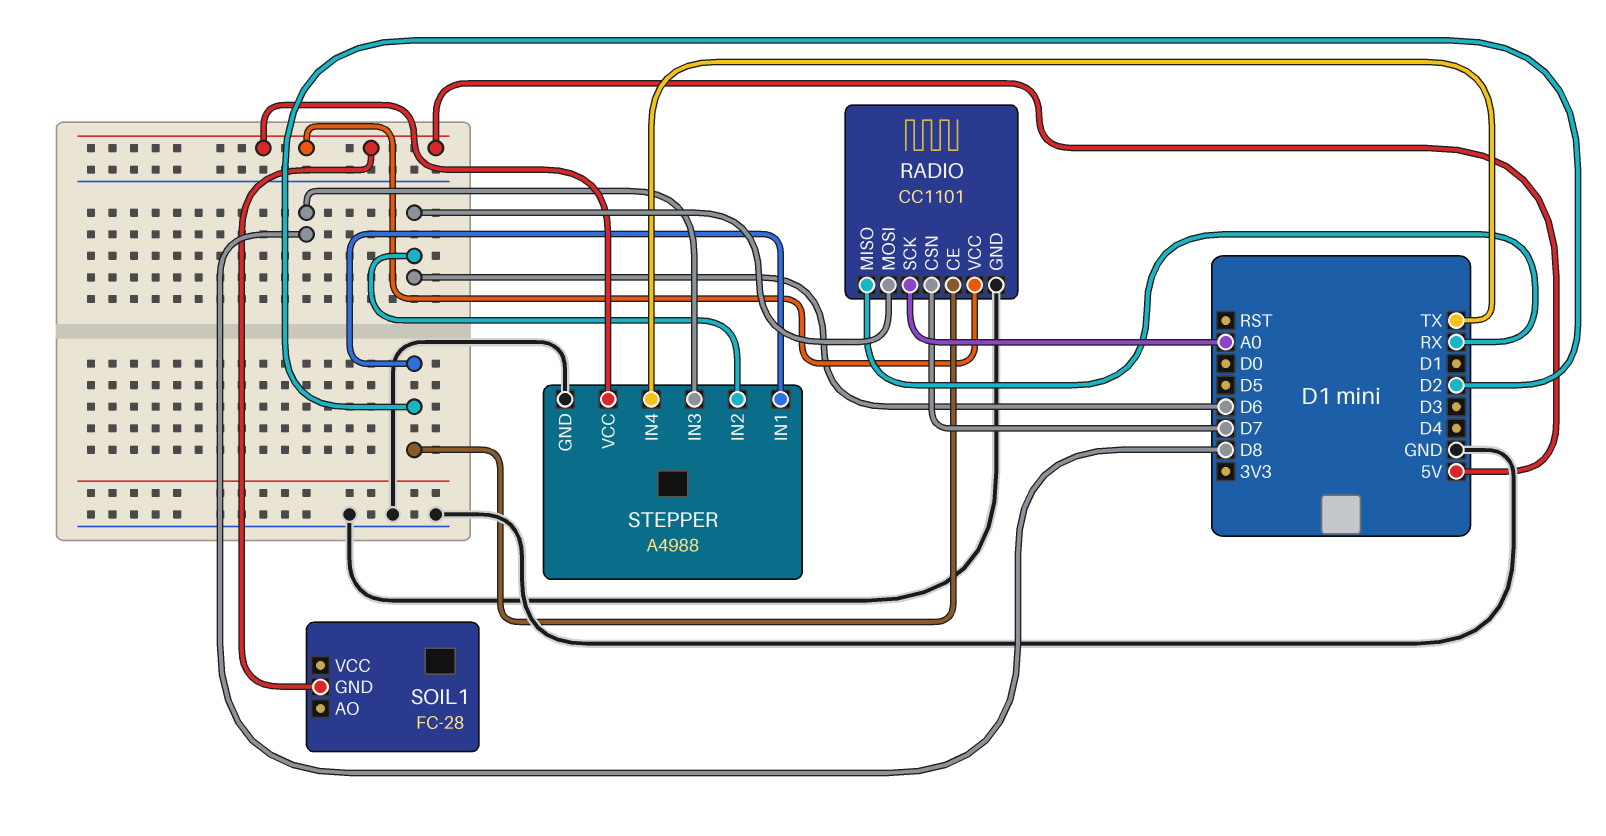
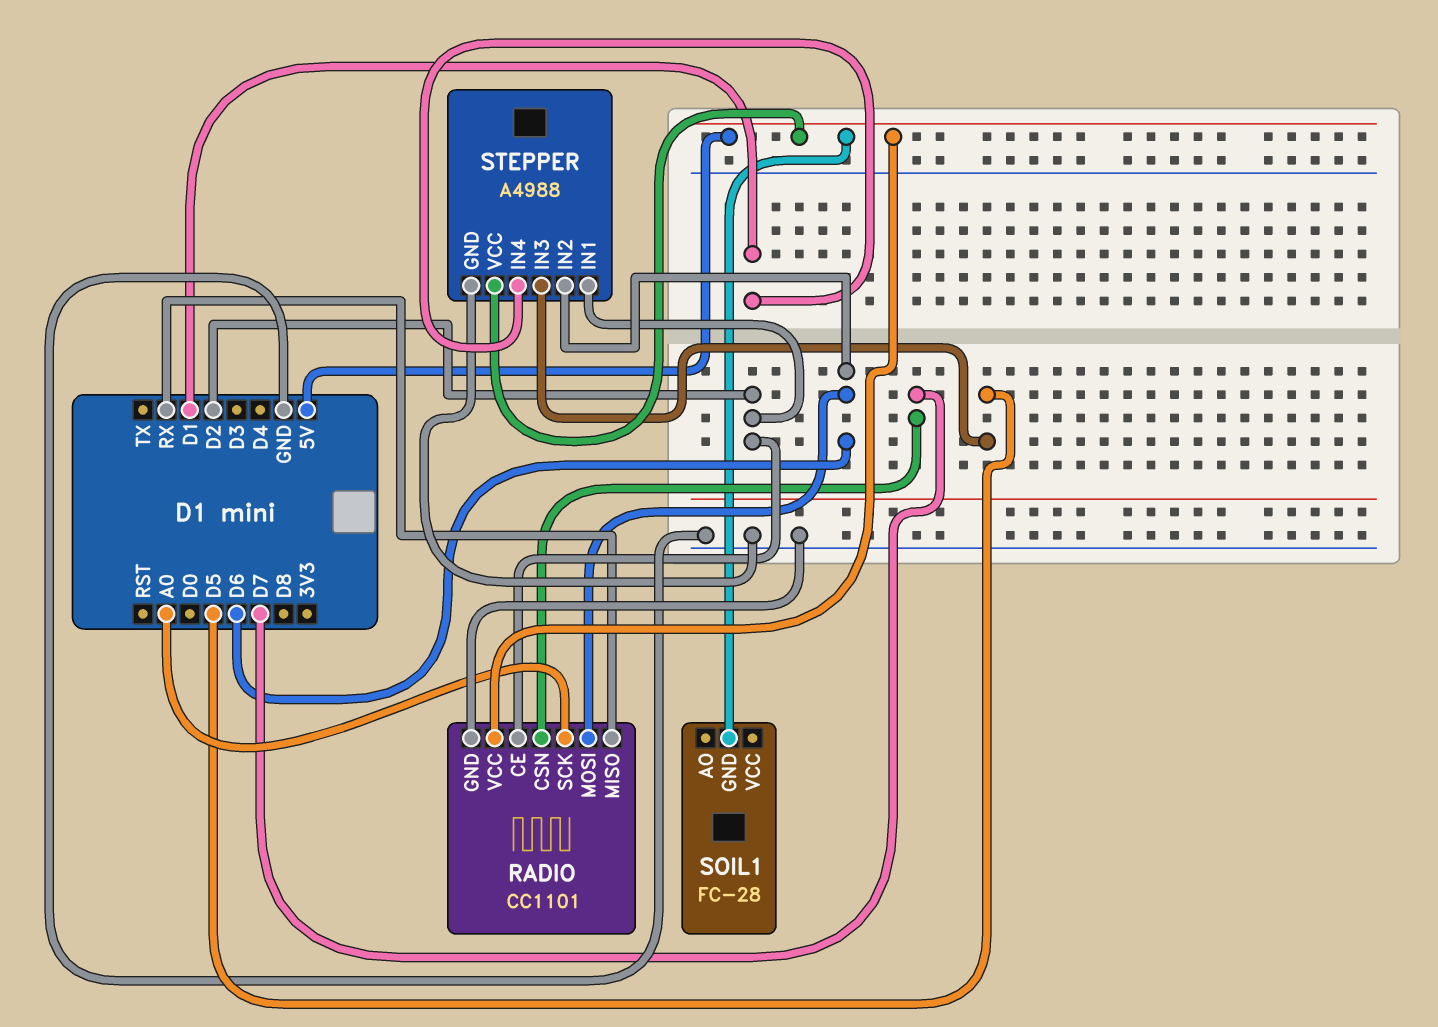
STEPPER pin IN3: D8 -> D5
STEPPER pin IN4: TX -> D1

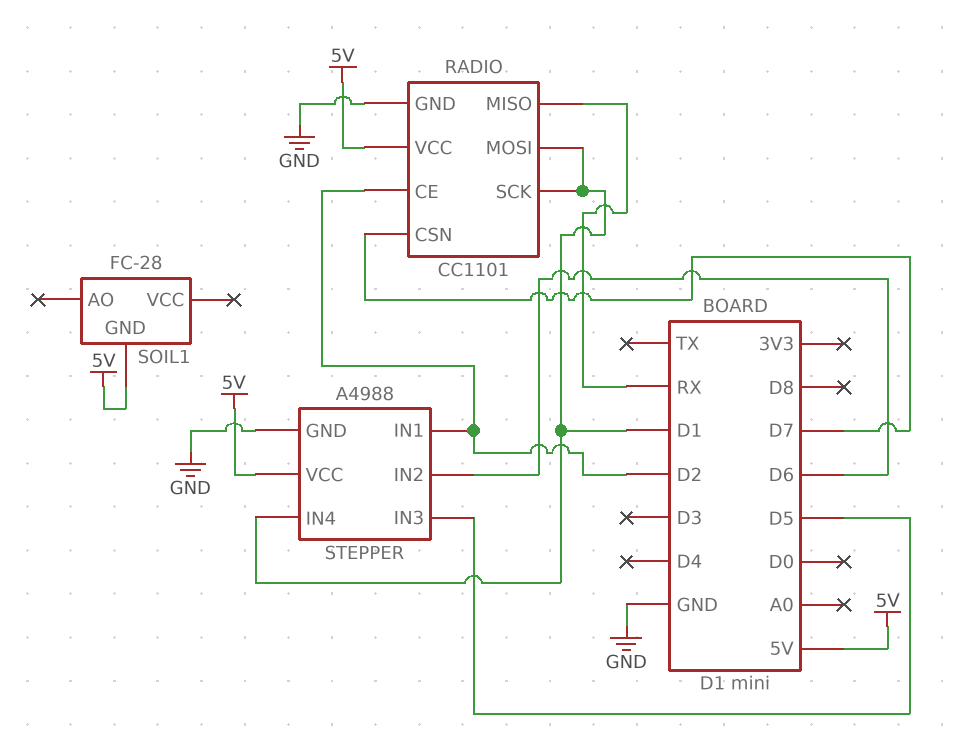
RADIO pin MOSI: D6 -> D1
RADIO pin SCK: A0 -> D1

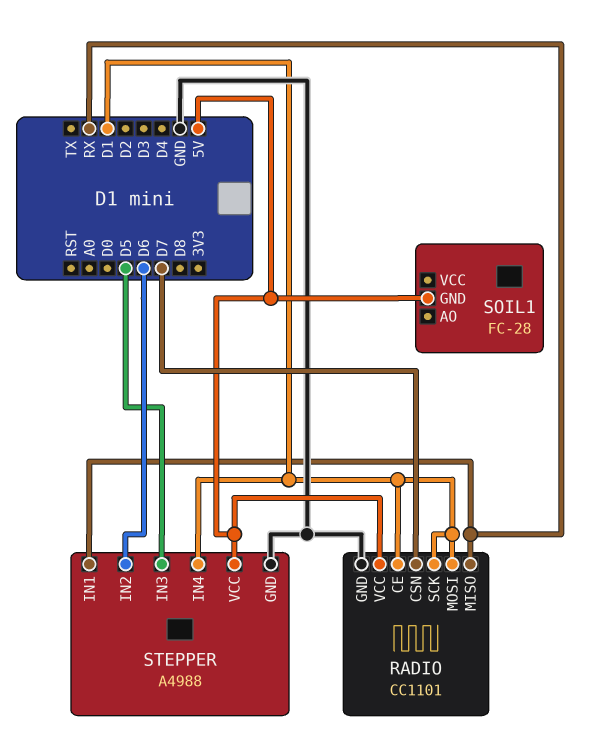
RADIO pin CE: D2 -> D1
STEPPER pin IN1: D2 -> RX

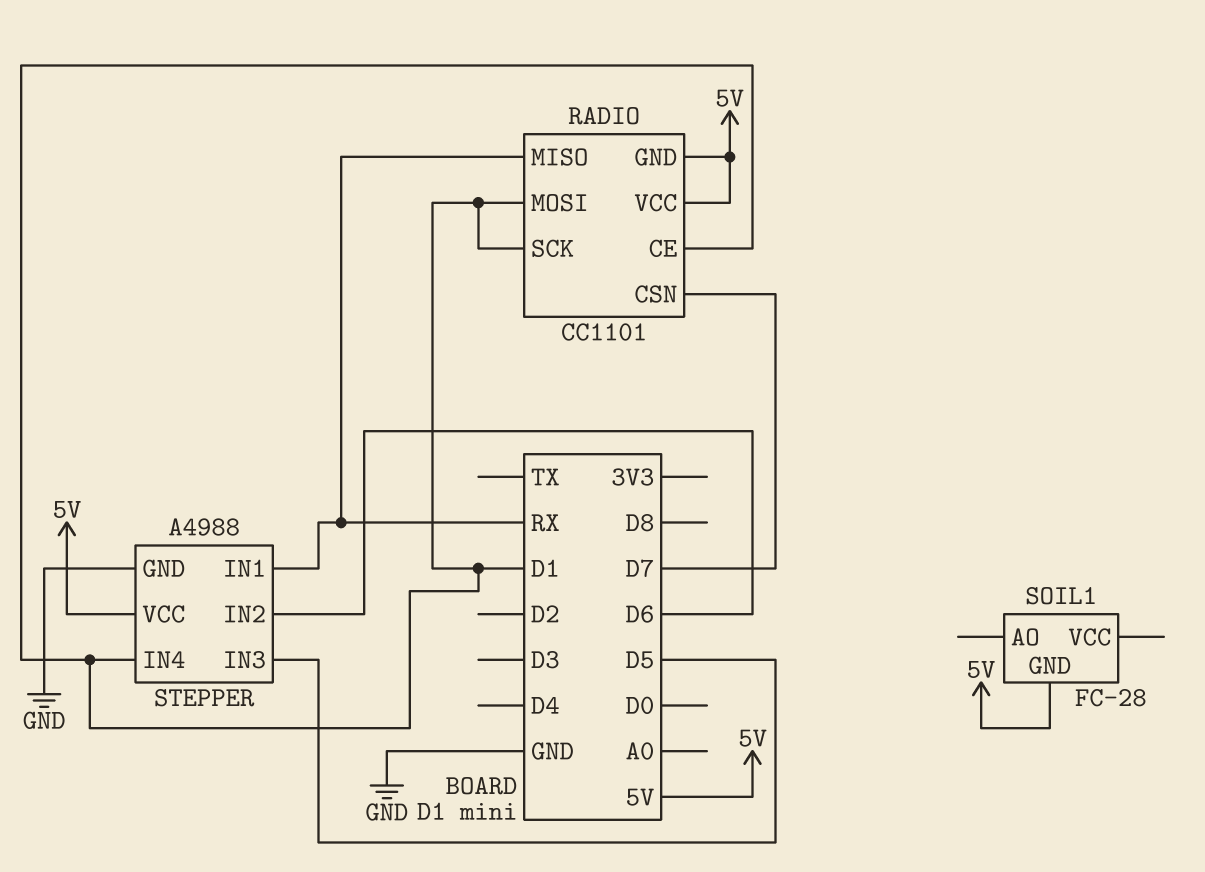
RADIO pin GND: GND -> 5V

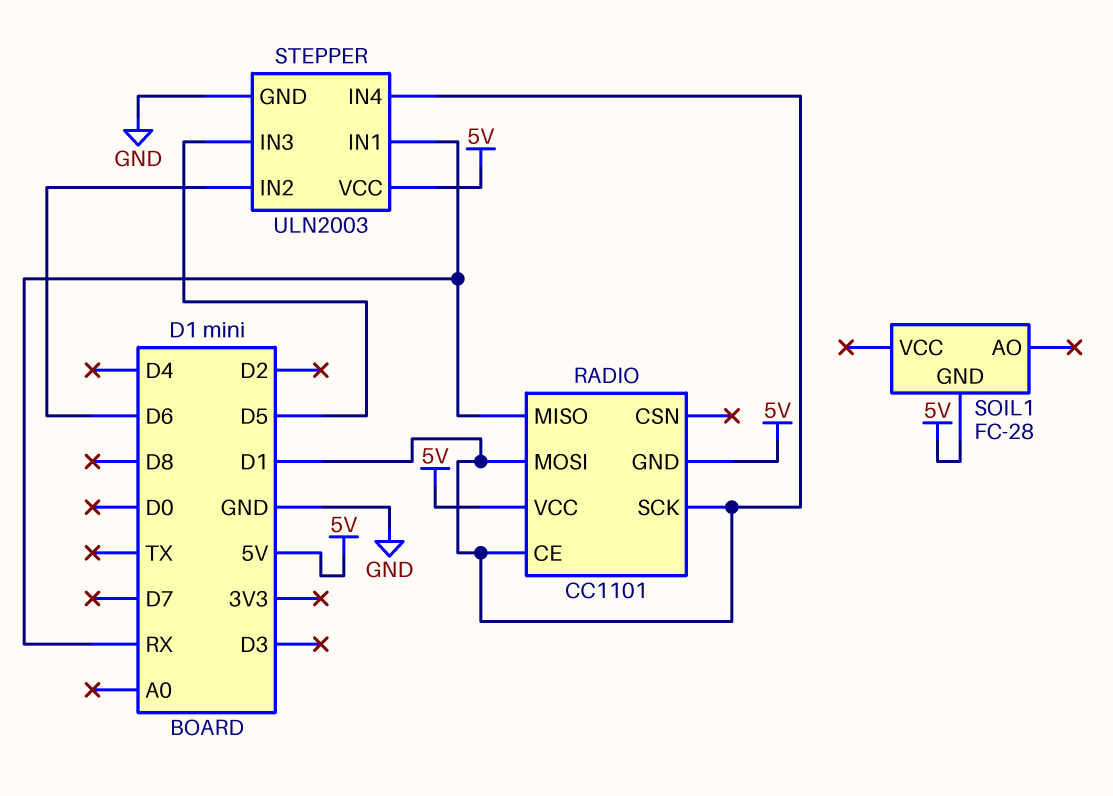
RADIO pin CSN: D7 -> none
STEPPER: A4988 -> ULN2003

